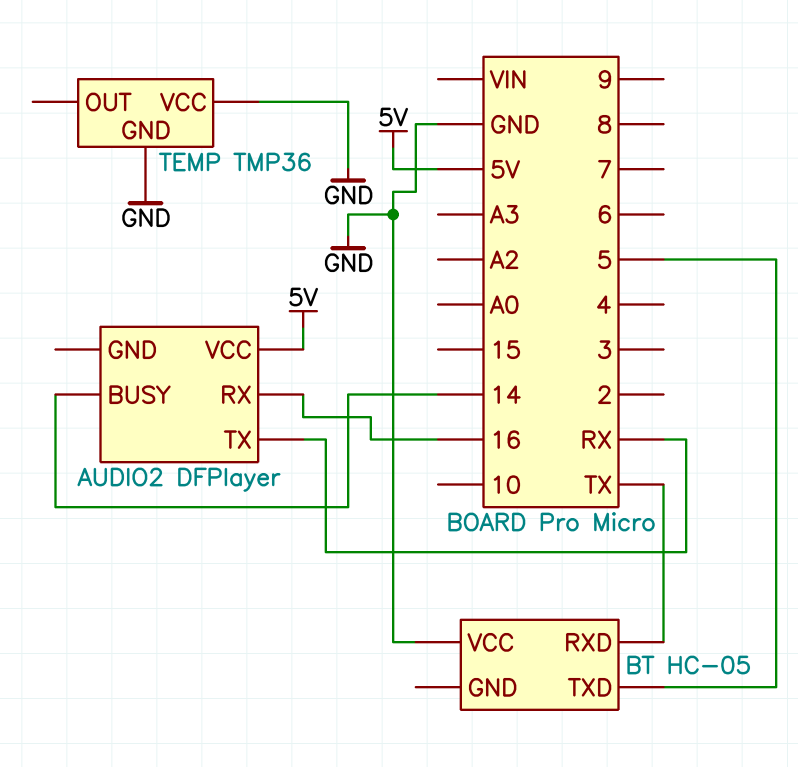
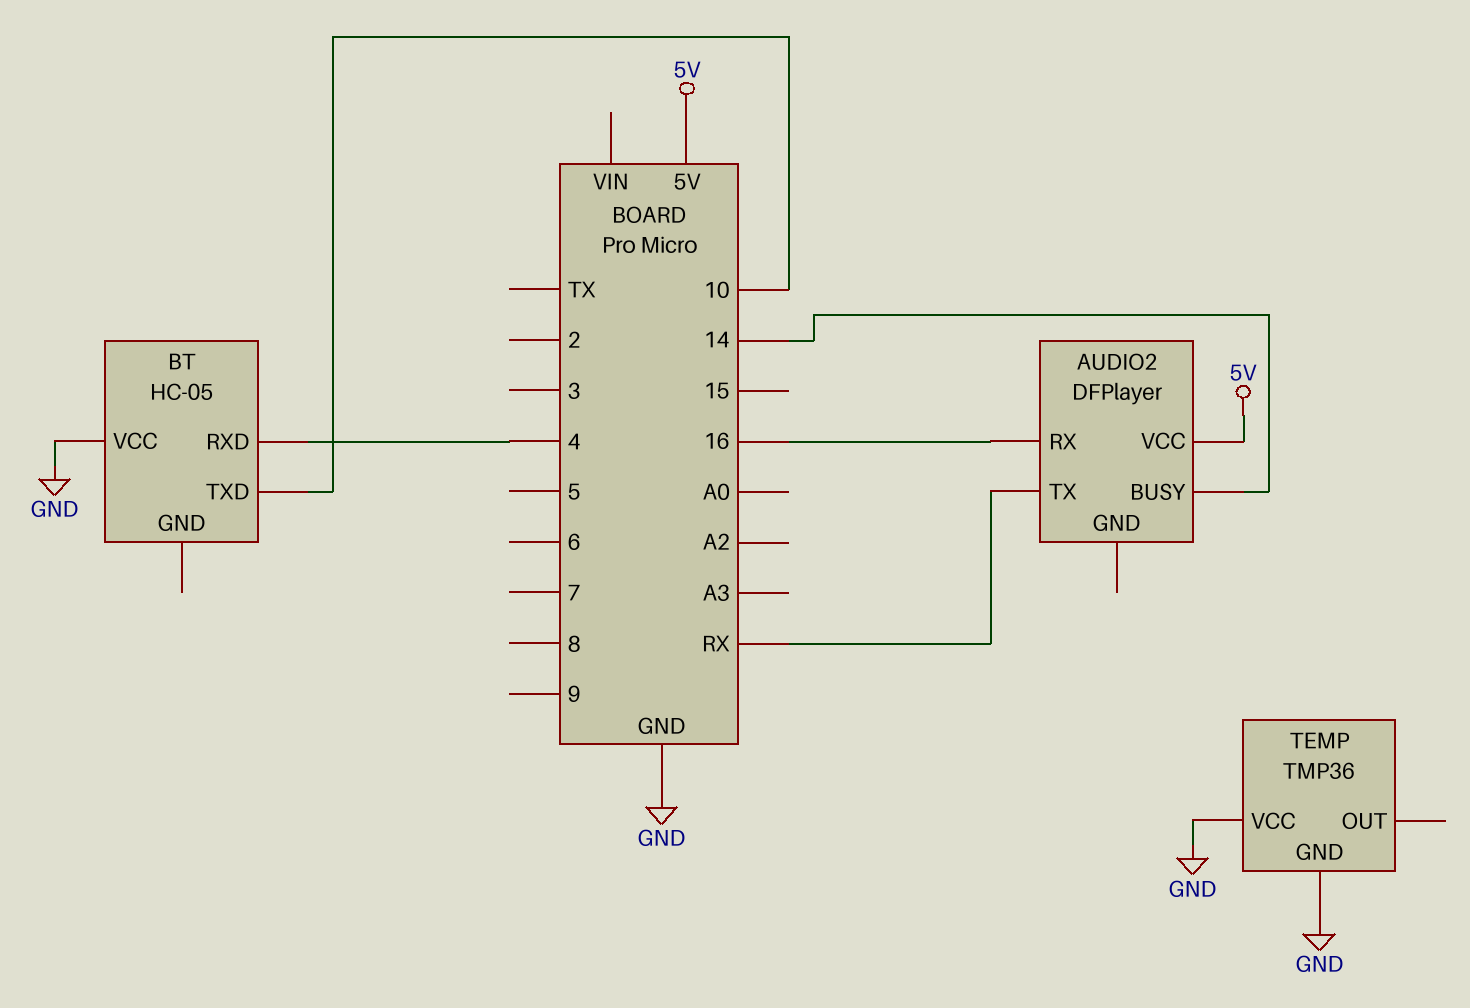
BT pin RXD: TX -> 4
BT pin TXD: 5 -> 10

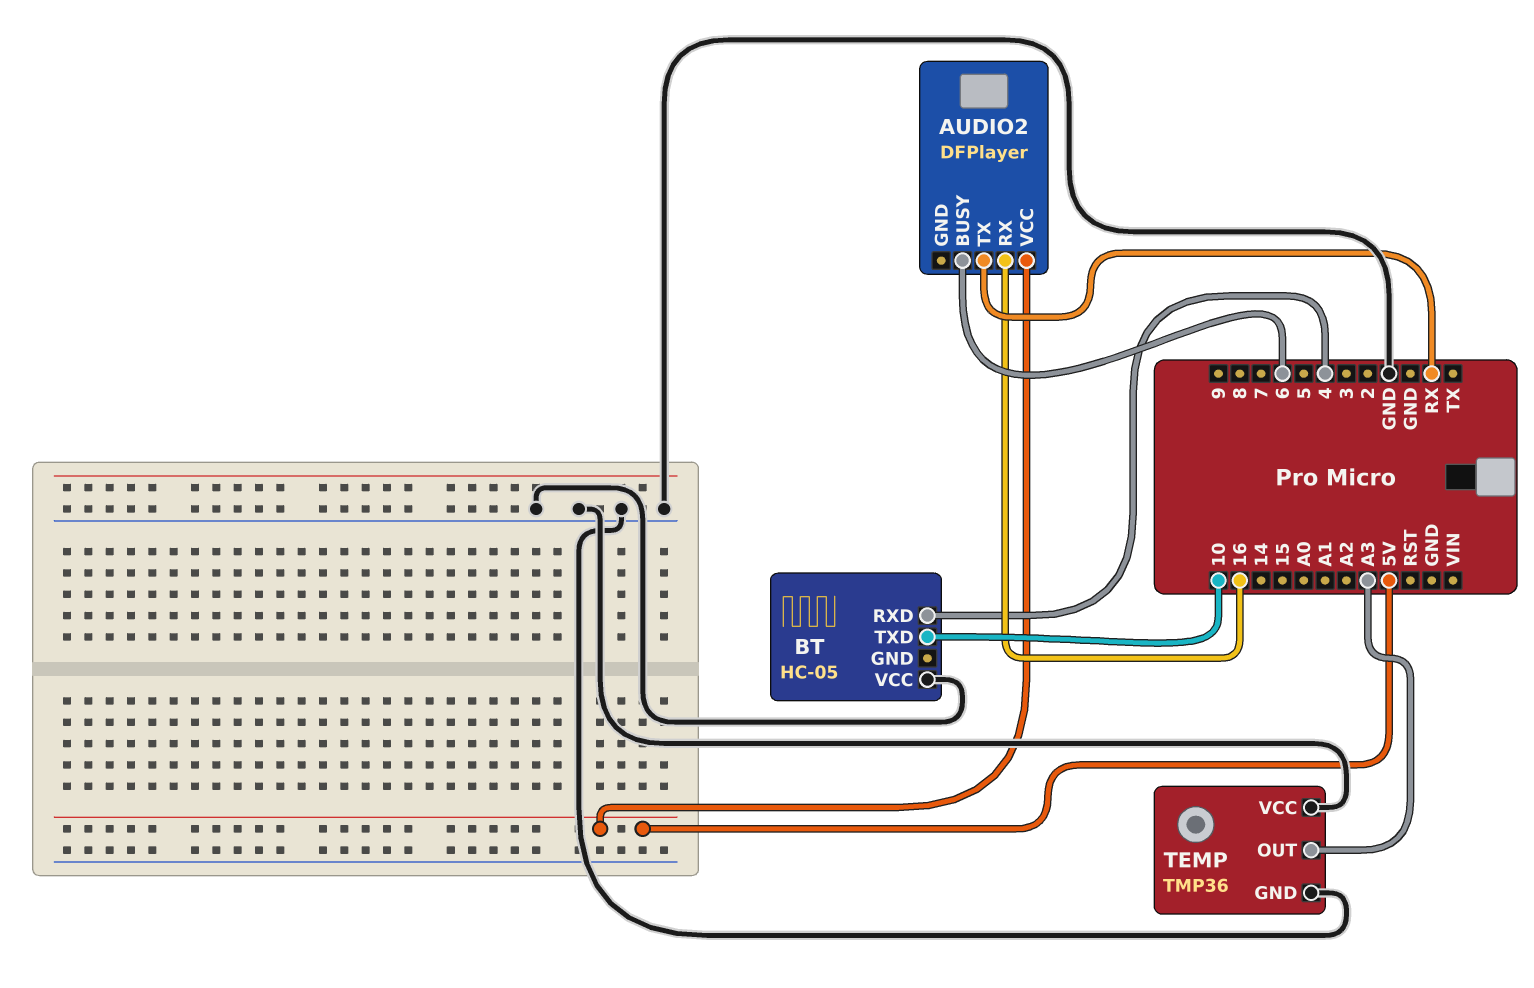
AUDIO2 pin BUSY: 14 -> 6
TEMP pin OUT: none -> A3

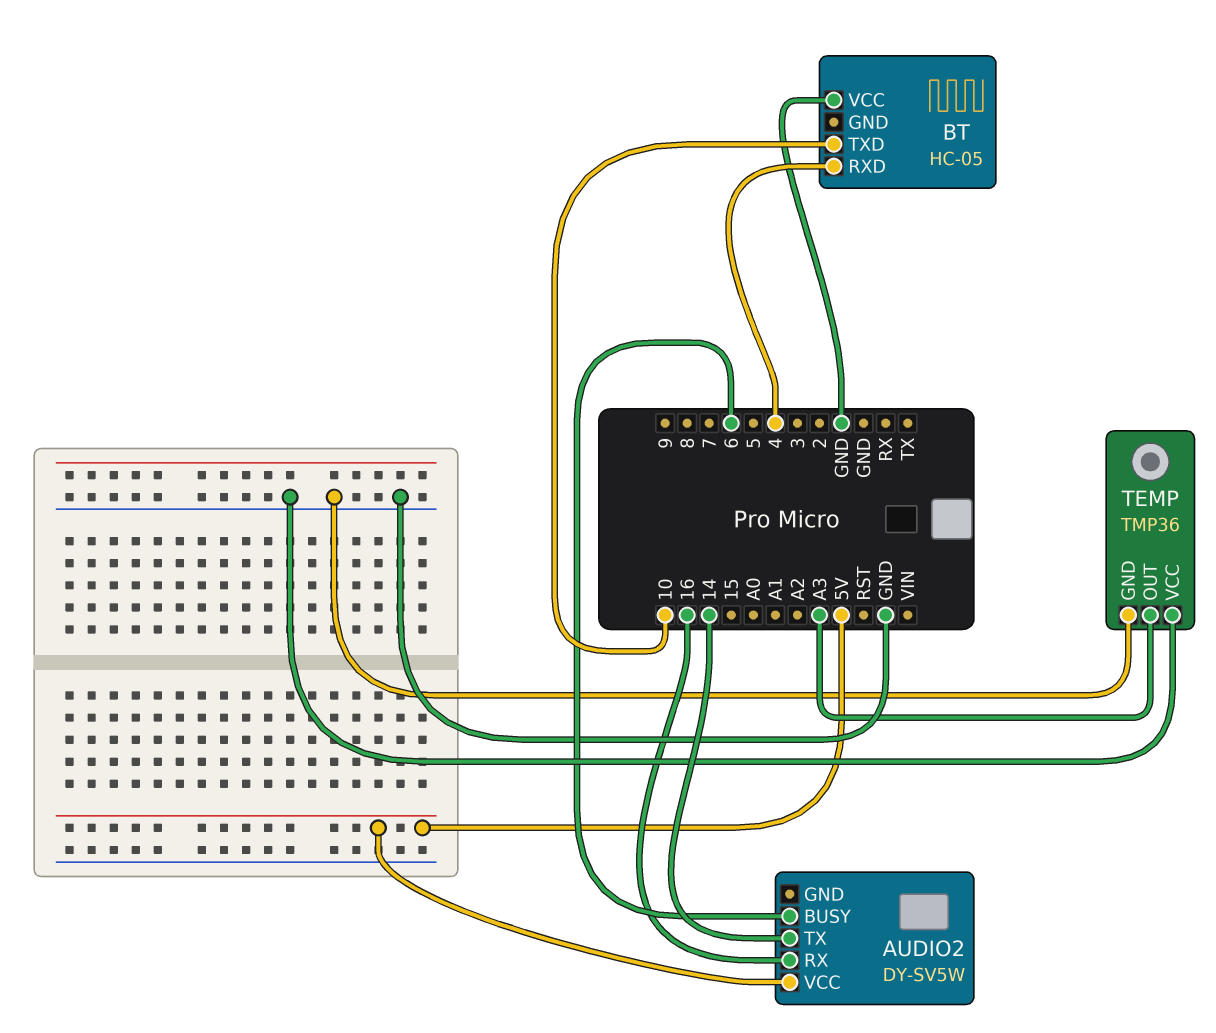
AUDIO2: DFPlayer -> DY-SV5W
AUDIO2 pin TX: RX -> 14

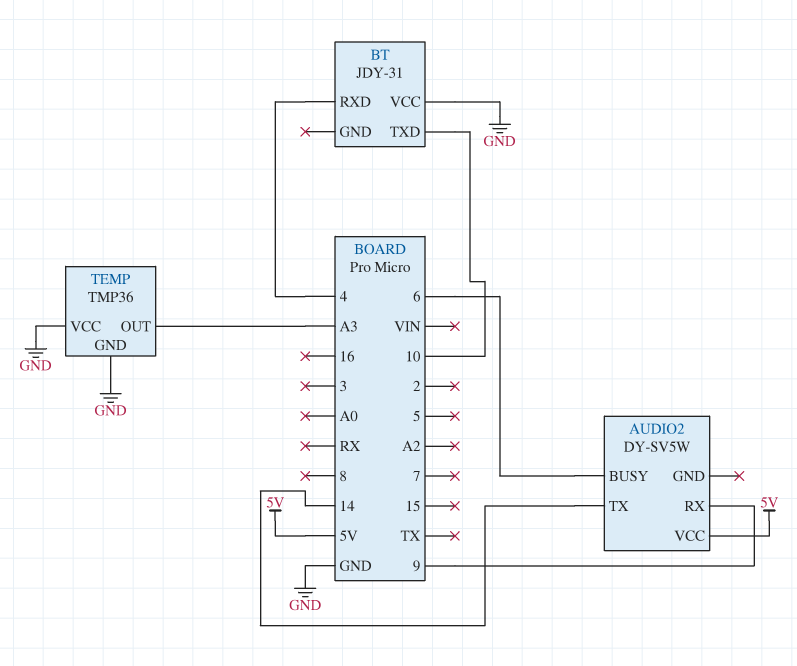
AUDIO2 pin RX: 16 -> 9
BT: HC-05 -> JDY-31

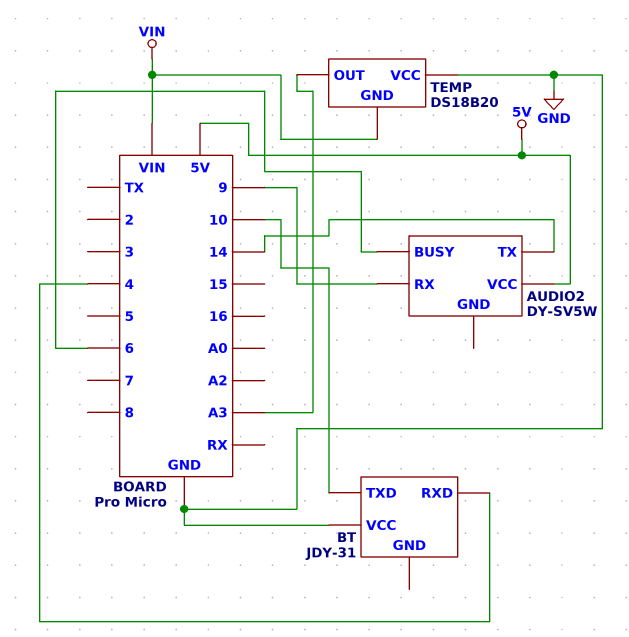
TEMP: TMP36 -> DS18B20
TEMP pin GND: GND -> VIN

